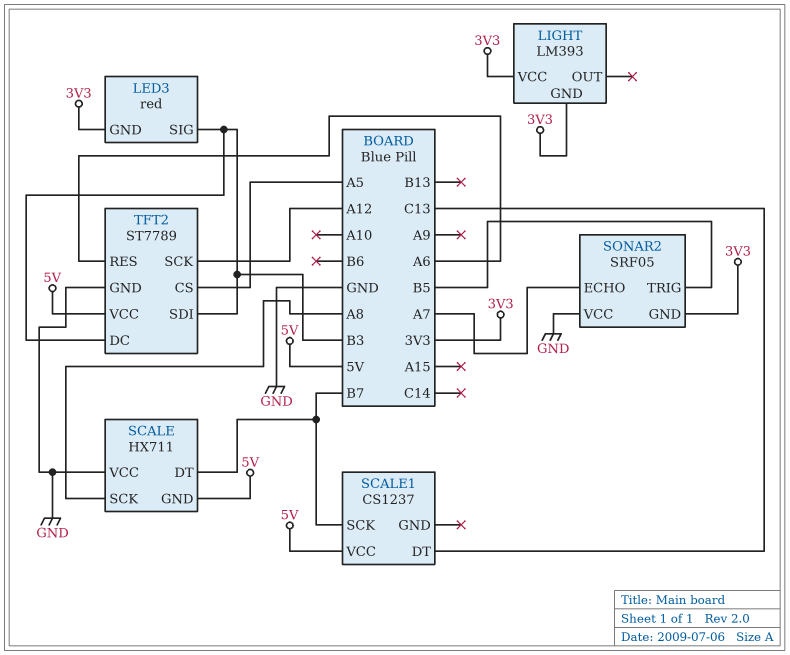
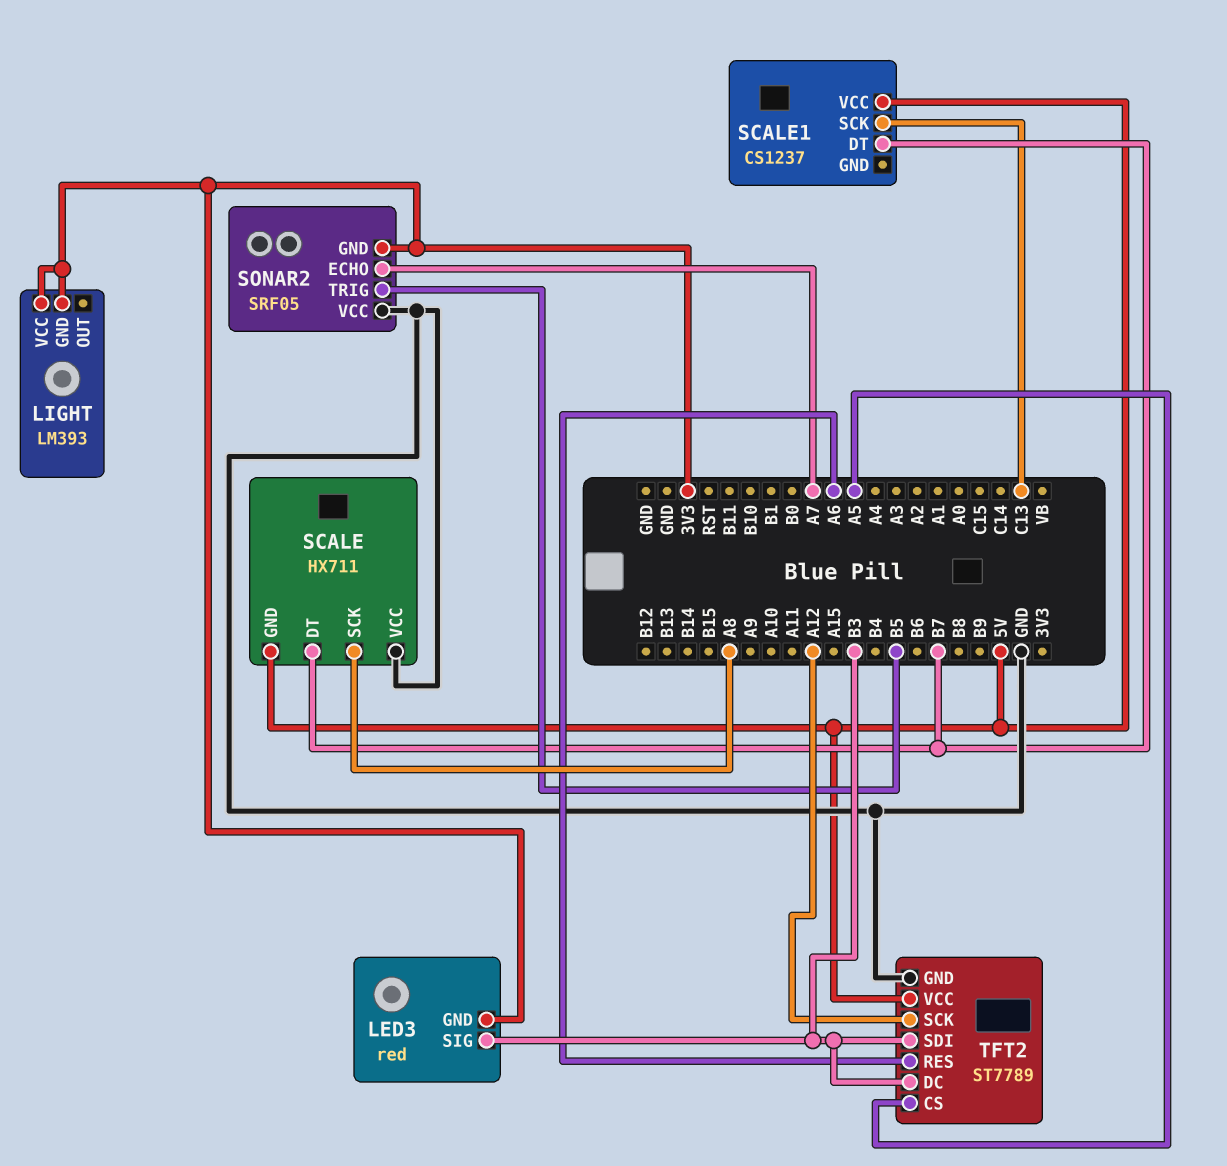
SCALE1 pin DT: C13 -> B7
SCALE1 pin SCK: B7 -> C13

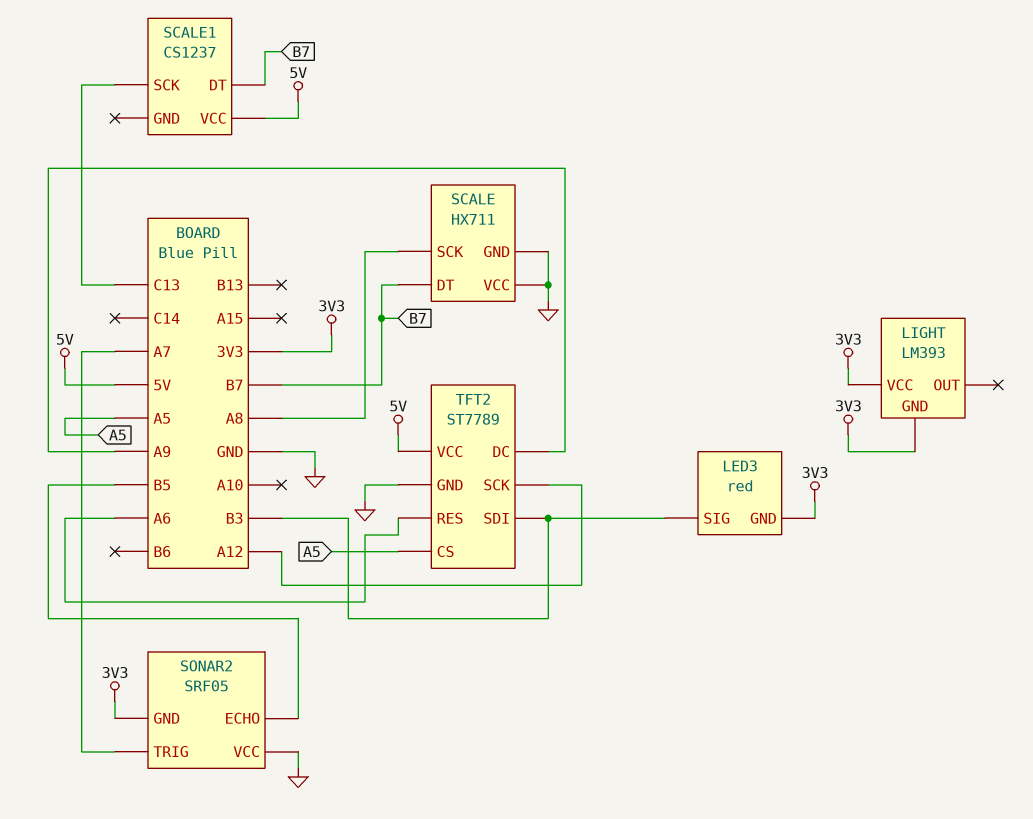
SCALE pin GND: 5V -> GND
SONAR2 pin ECHO: A7 -> B5
SONAR2 pin TRIG: B5 -> A7
TFT2 pin DC: B3 -> A9

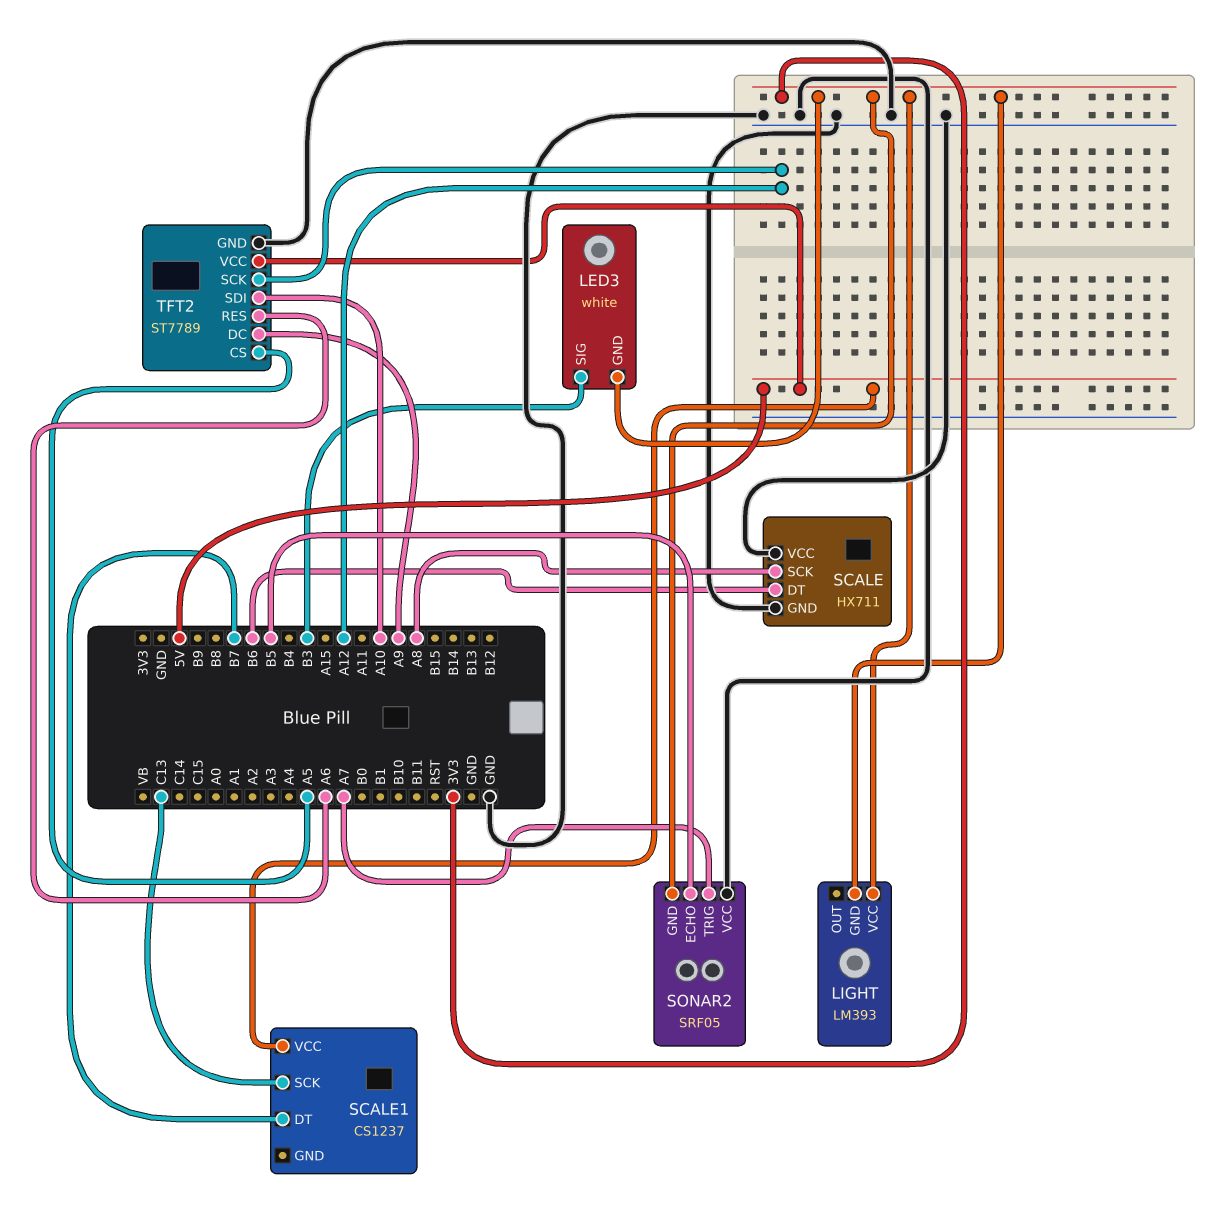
LED3: red -> white
SCALE pin DT: B7 -> B6
TFT2 pin SDI: B3 -> A10

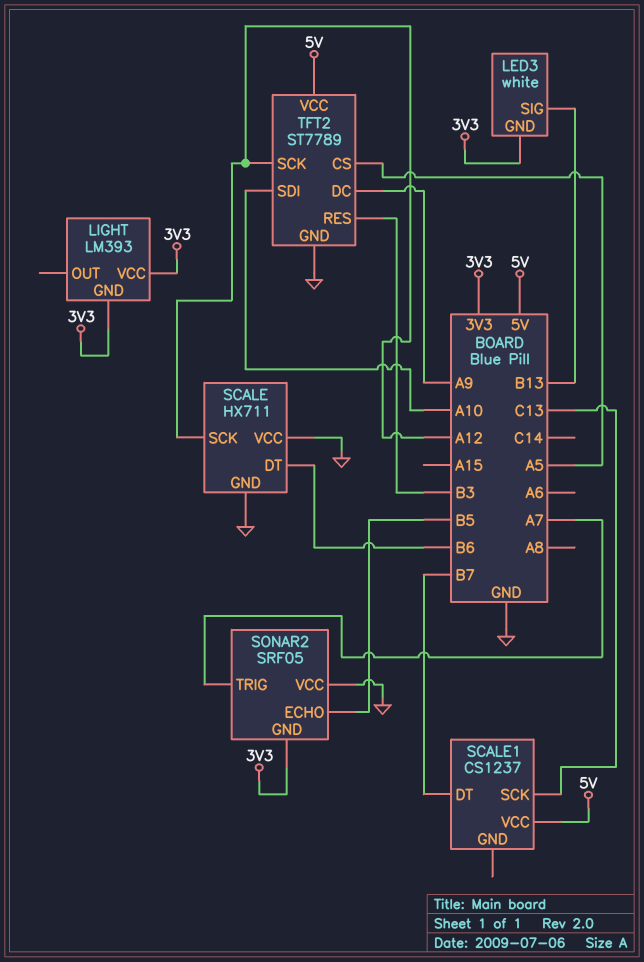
LED3 pin SIG: B3 -> B13
SCALE pin SCK: A8 -> A12
TFT2 pin RES: A6 -> B3

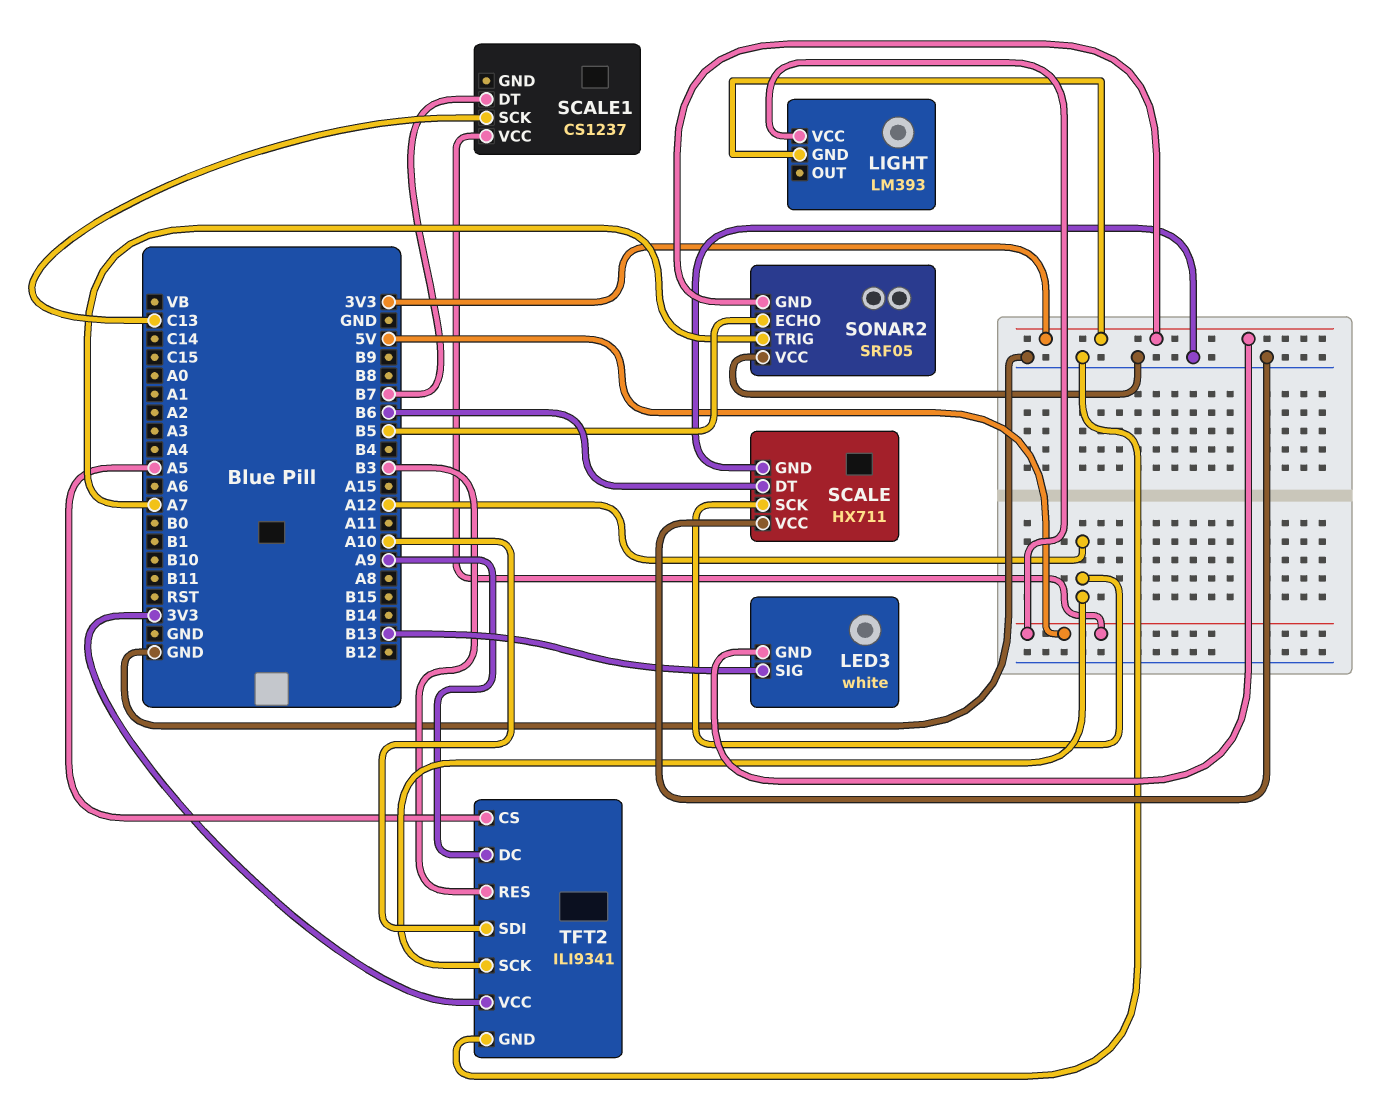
LIGHT pin VCC: 3V3 -> 5V
TFT2: ST7789 -> ILI9341
TFT2 pin VCC: 5V -> 3V3

